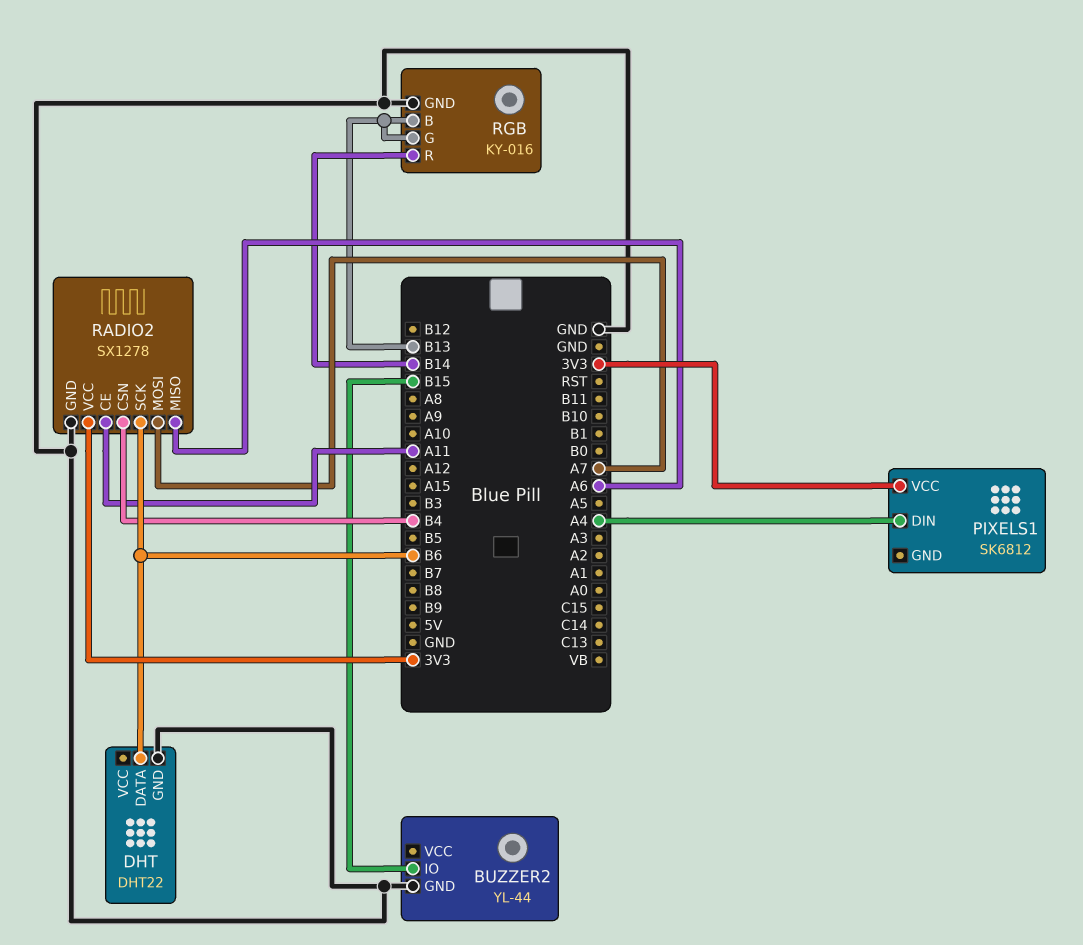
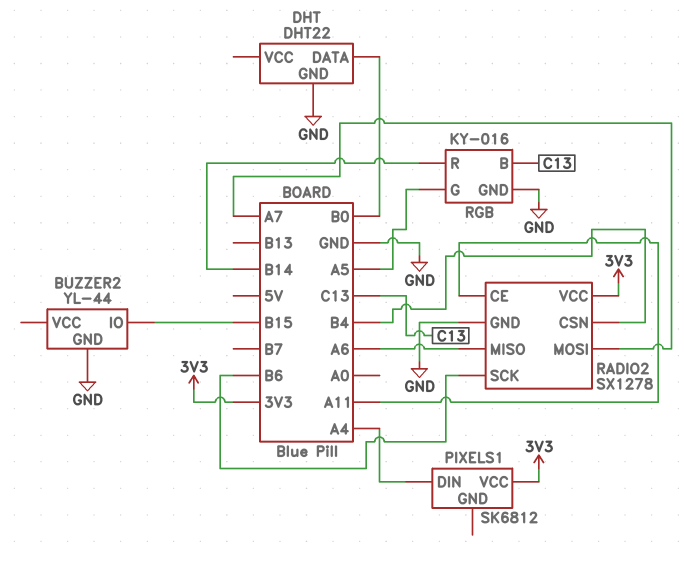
DHT pin DATA: B6 -> B0
RGB pin B: B13 -> C13
RGB pin G: B13 -> A5

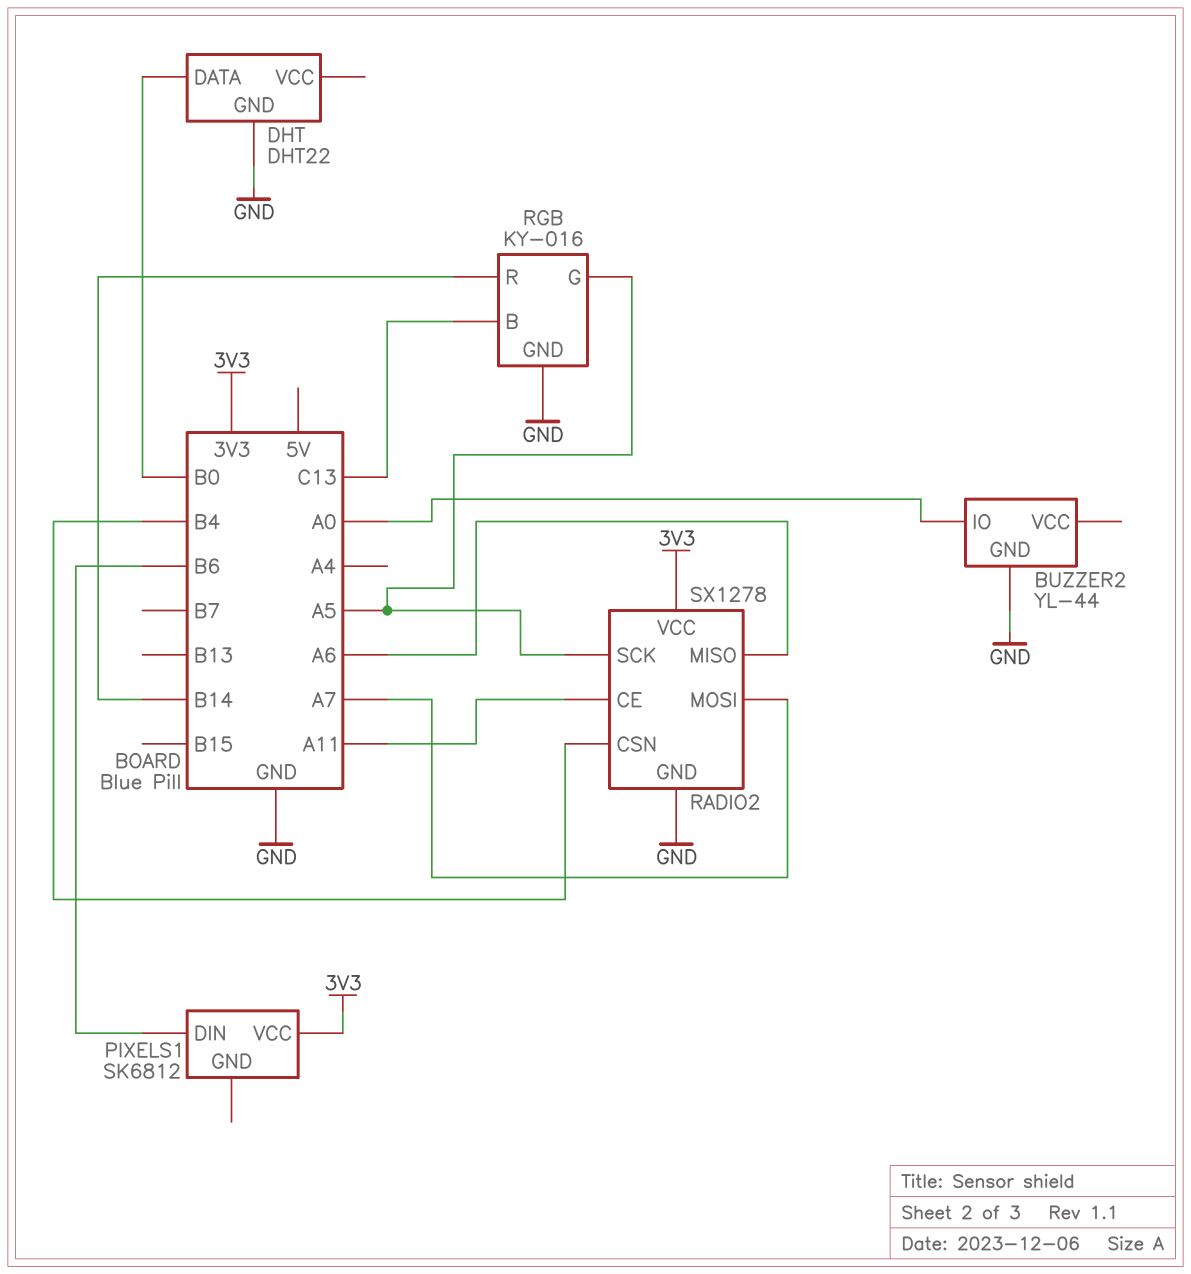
BUZZER2 pin IO: B15 -> A0
PIXELS1 pin DIN: A4 -> B6
RADIO2 pin SCK: B6 -> A5

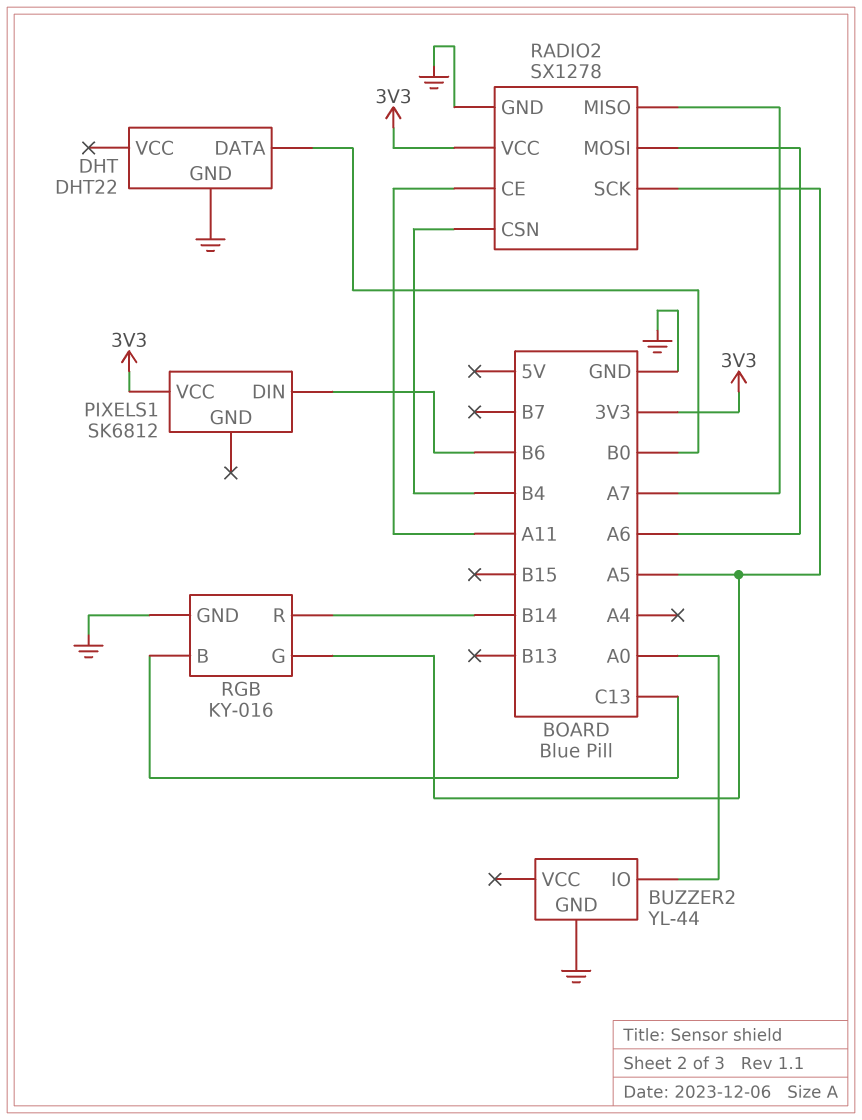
RADIO2 pin MISO: A6 -> A7
RADIO2 pin MOSI: A7 -> A6

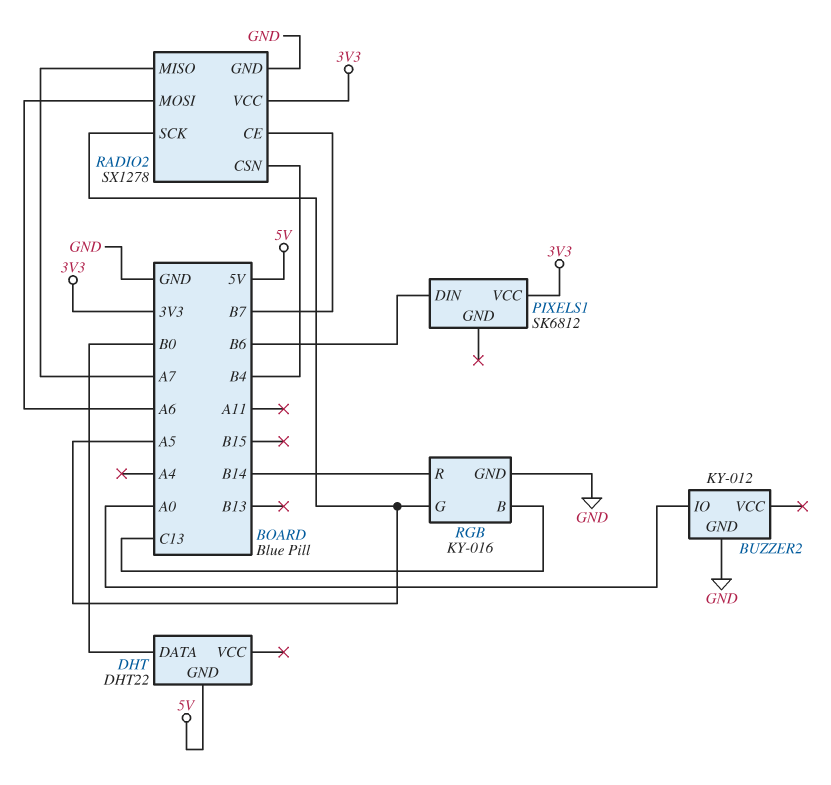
BUZZER2: YL-44 -> KY-012
DHT pin GND: GND -> 5V
RADIO2 pin CE: A11 -> B7

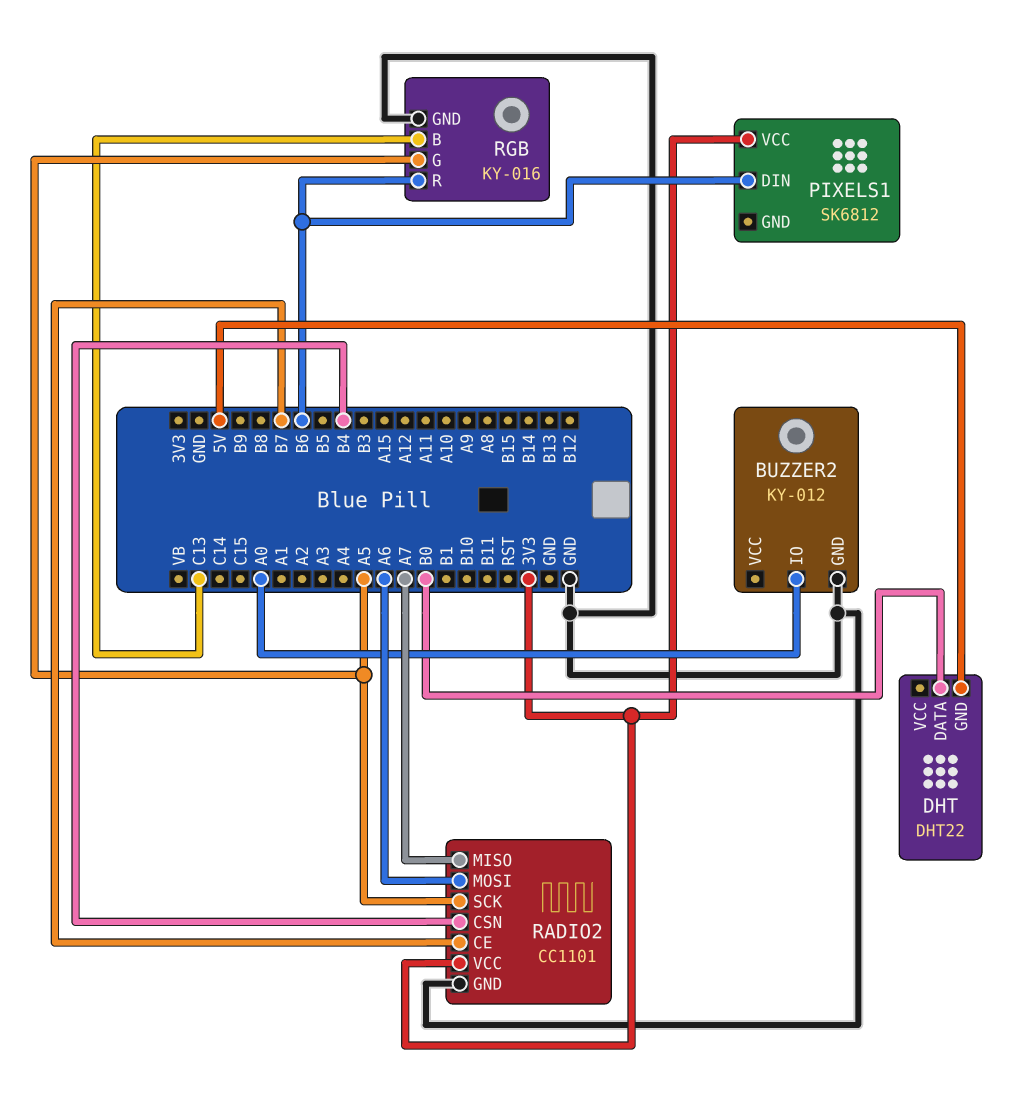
RADIO2: SX1278 -> CC1101
RGB pin R: B14 -> B6

